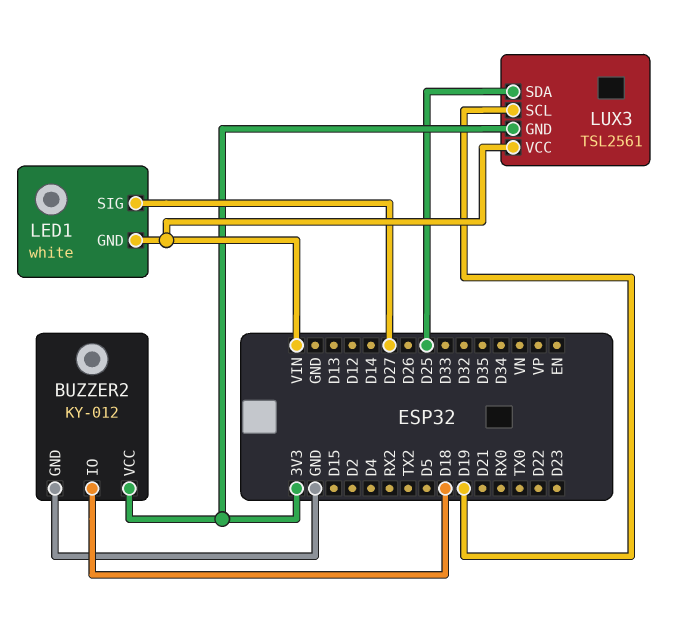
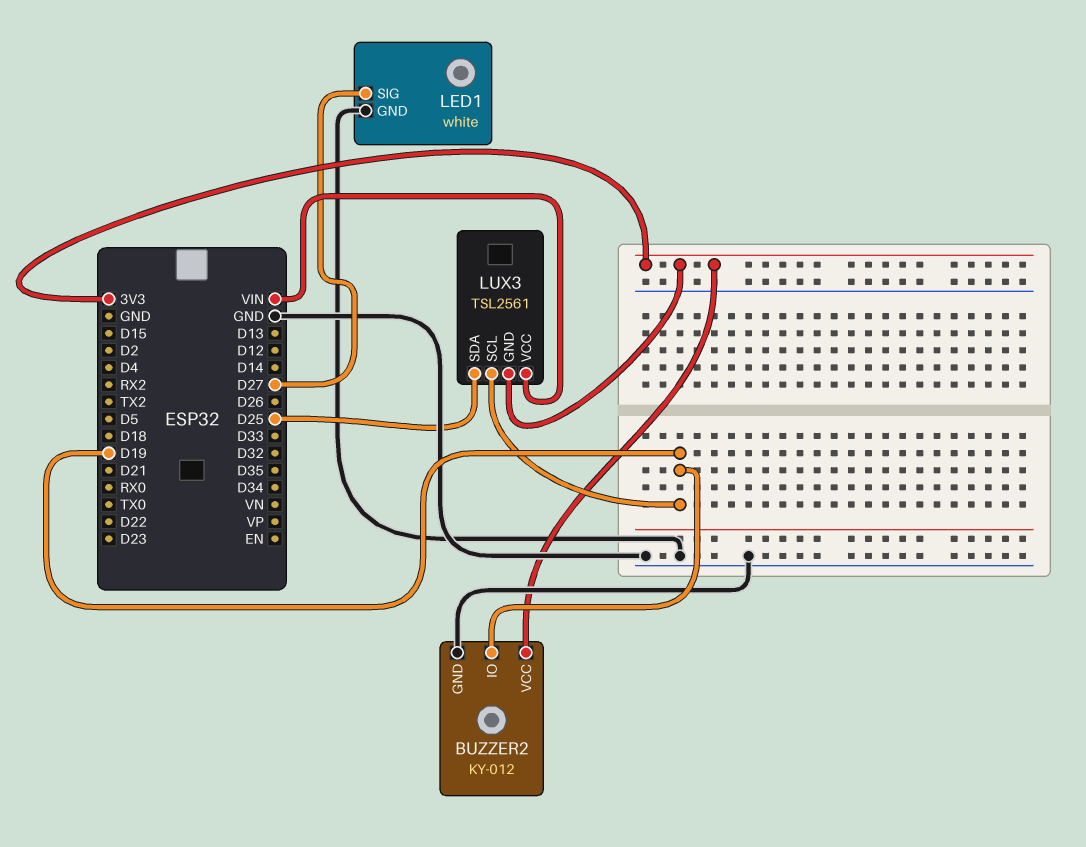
BUZZER2 pin IO: D18 -> D19
LED1 pin GND: VIN -> GND

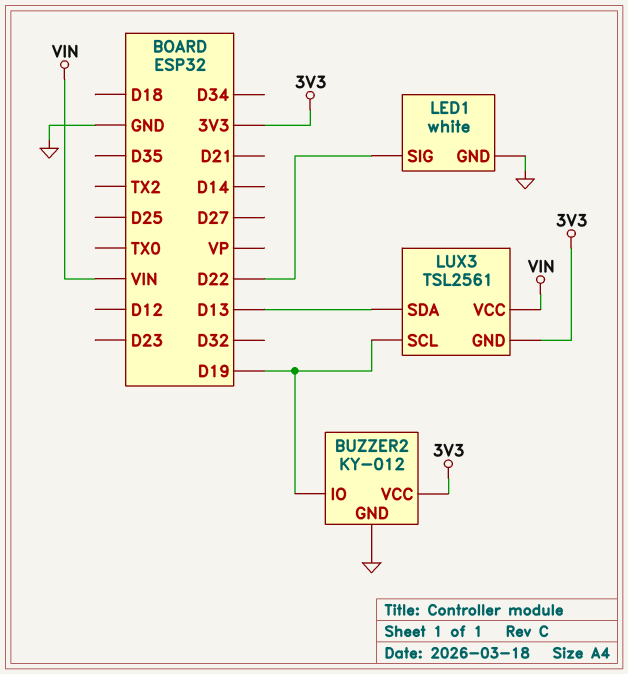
LED1 pin SIG: D27 -> D22
LUX3 pin SDA: D25 -> D13

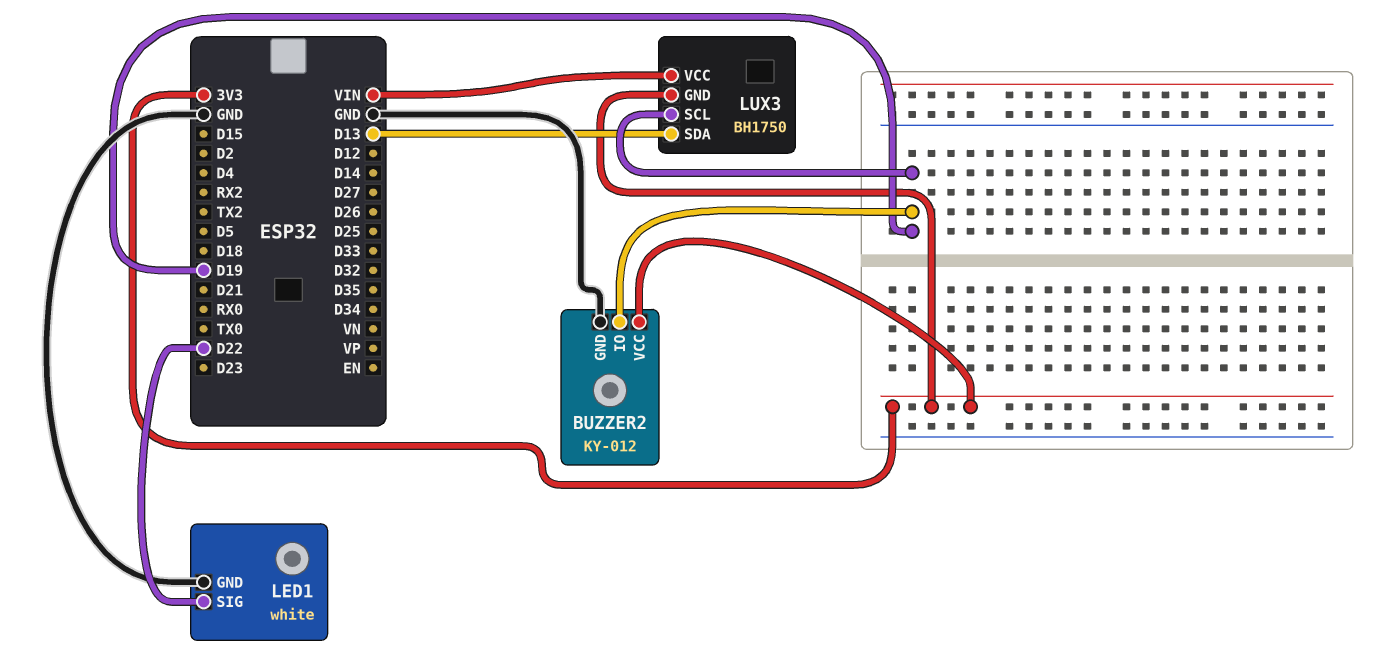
LUX3: TSL2561 -> BH1750

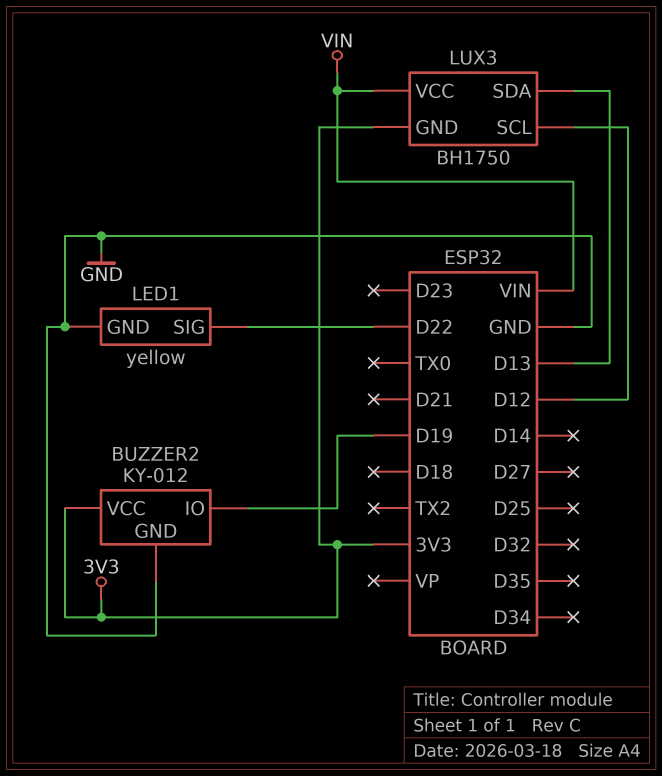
LED1: white -> yellow
LUX3 pin SCL: D19 -> D12

